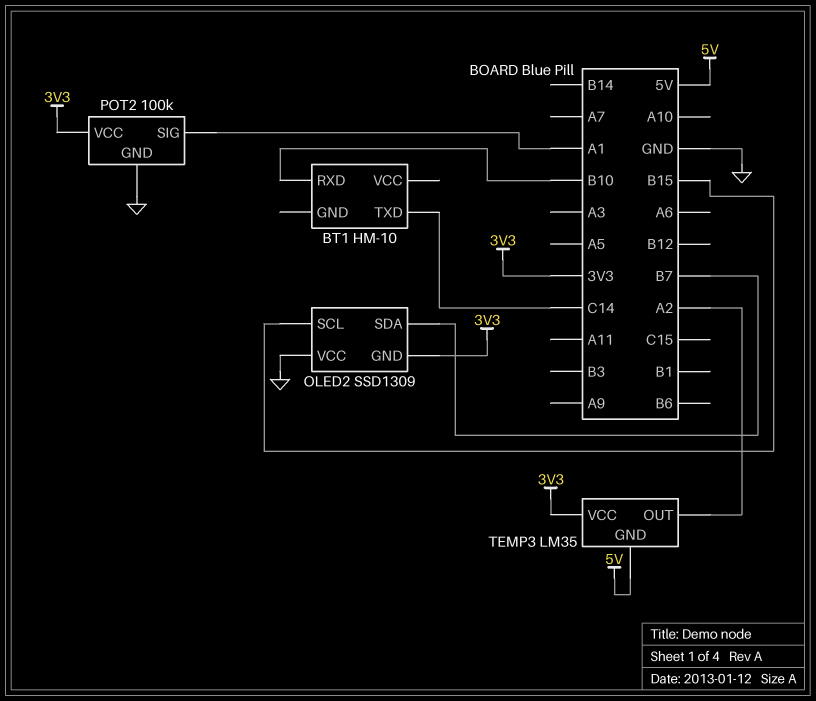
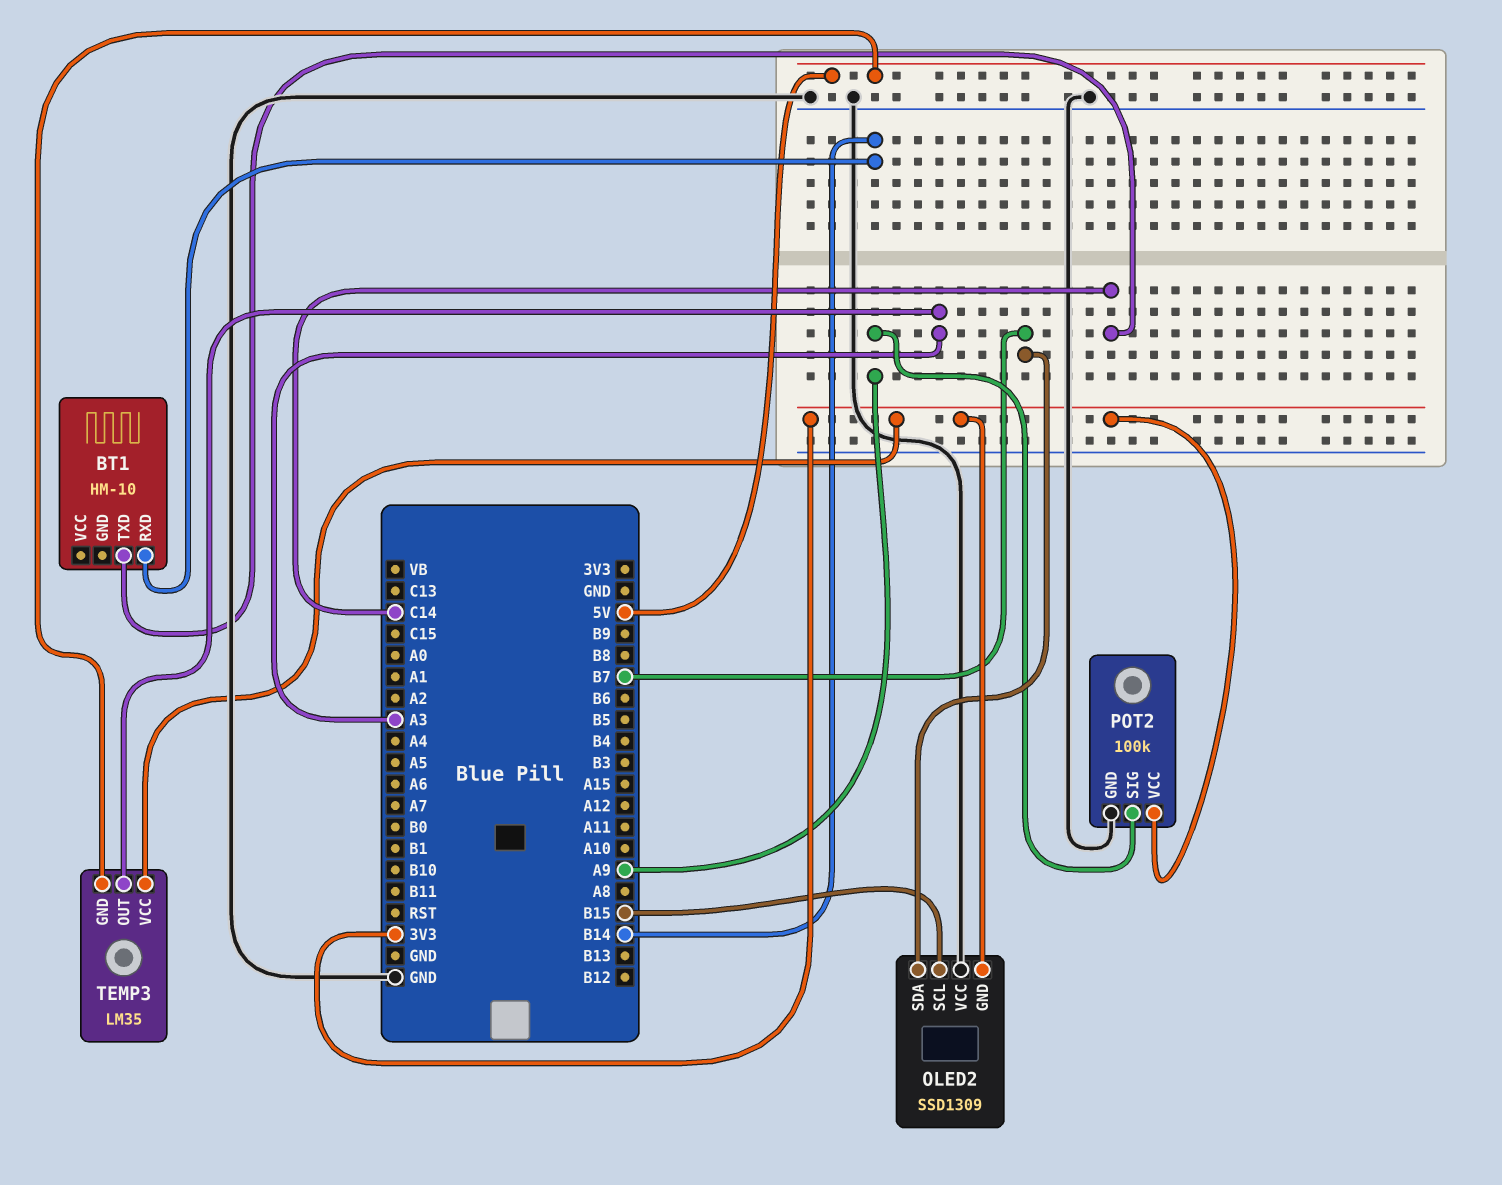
BT1 pin RXD: B10 -> B14
POT2 pin SIG: A1 -> A9
TEMP3 pin OUT: A2 -> A3

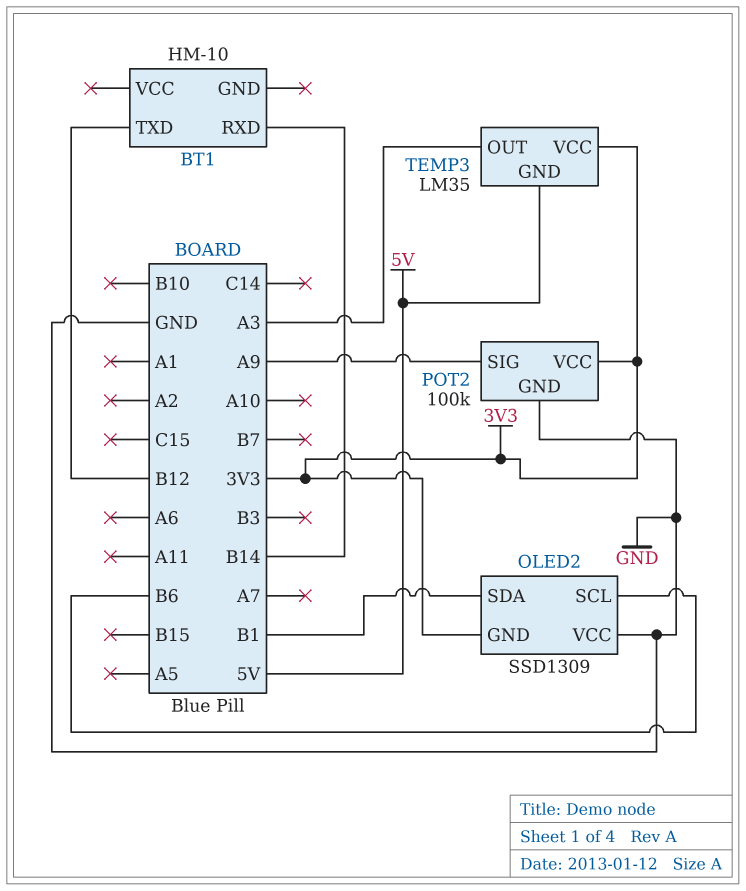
BT1 pin TXD: C14 -> B12
OLED2 pin SCL: B15 -> B6
OLED2 pin SDA: B7 -> B1

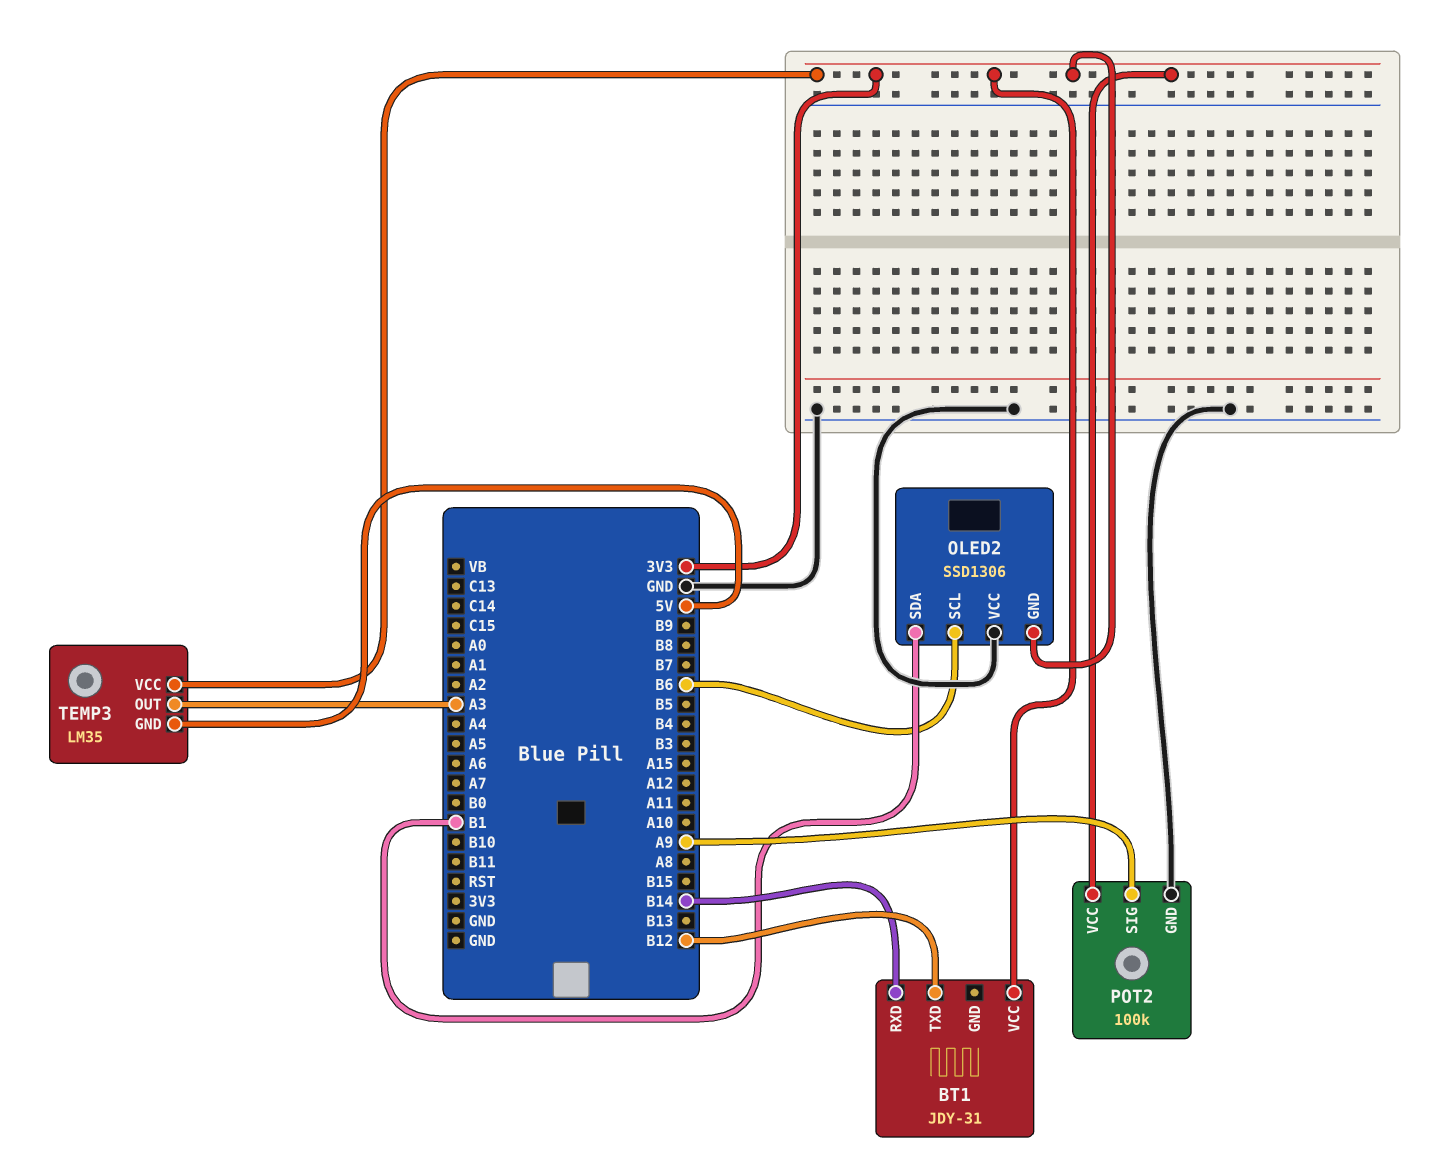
BT1: HM-10 -> JDY-31
BT1 pin VCC: none -> 3V3
OLED2: SSD1309 -> SSD1306

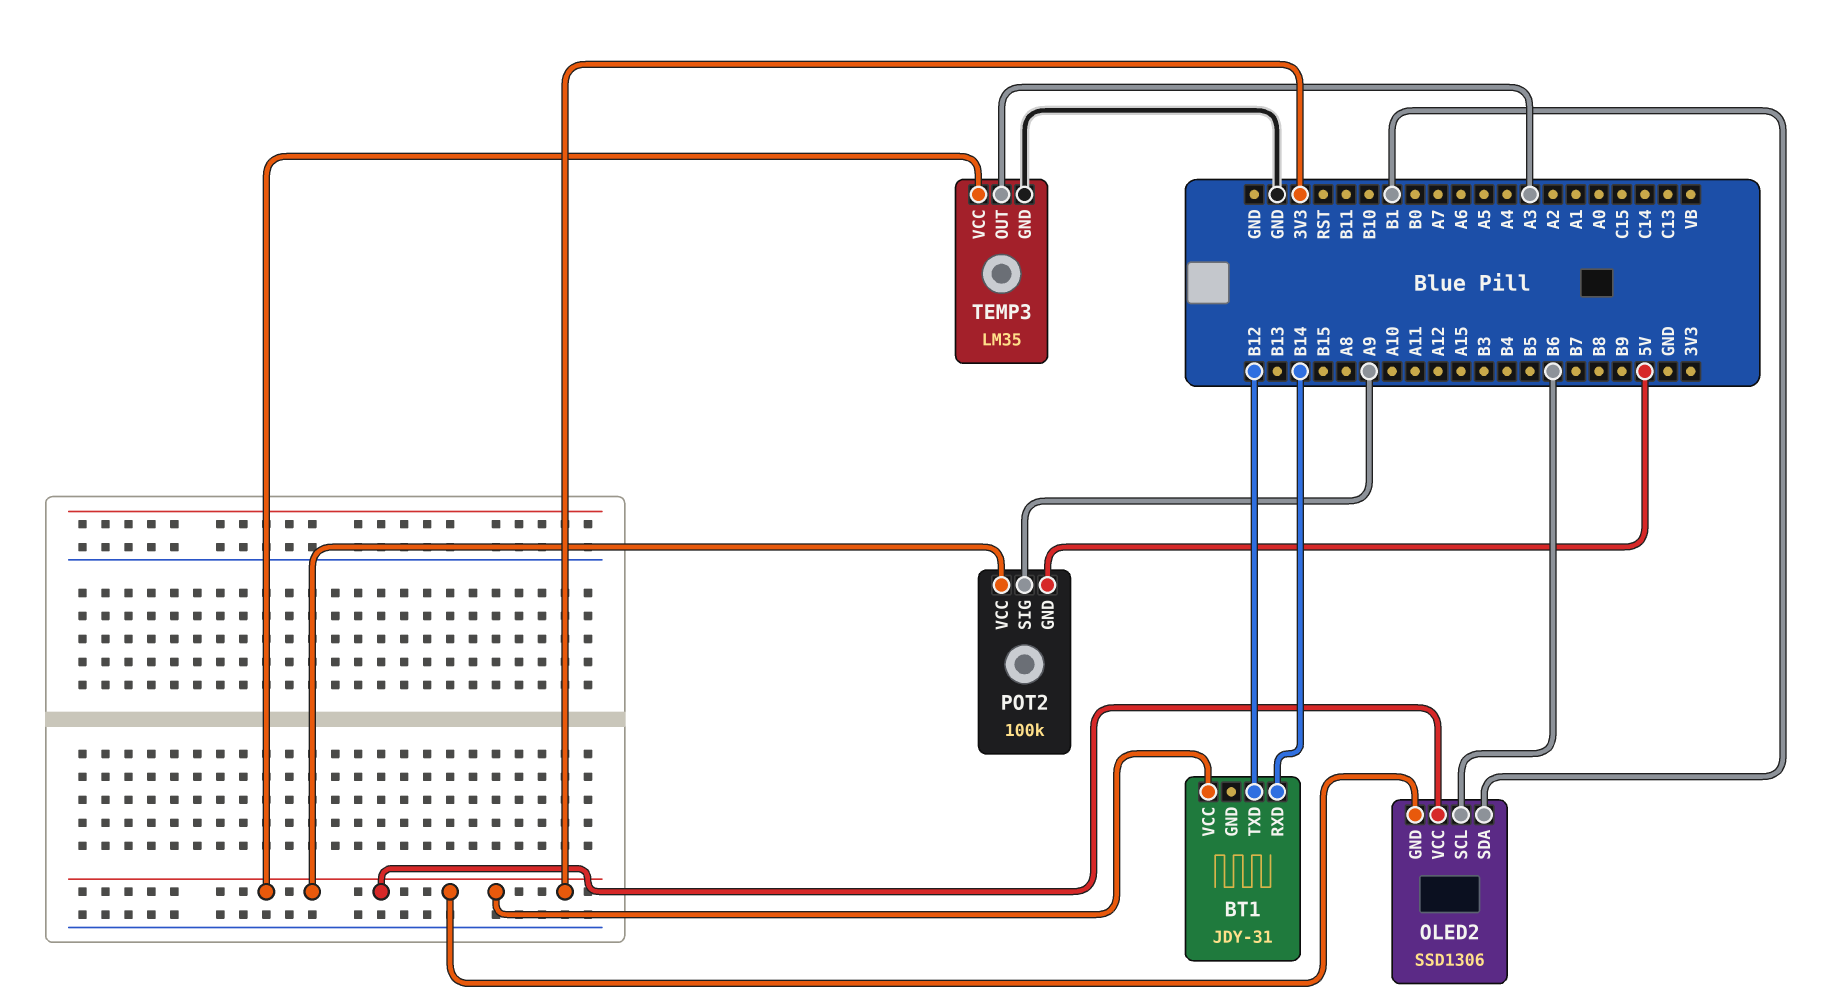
OLED2 pin VCC: GND -> 3V3
POT2 pin GND: GND -> 5V
TEMP3 pin GND: 5V -> GND

